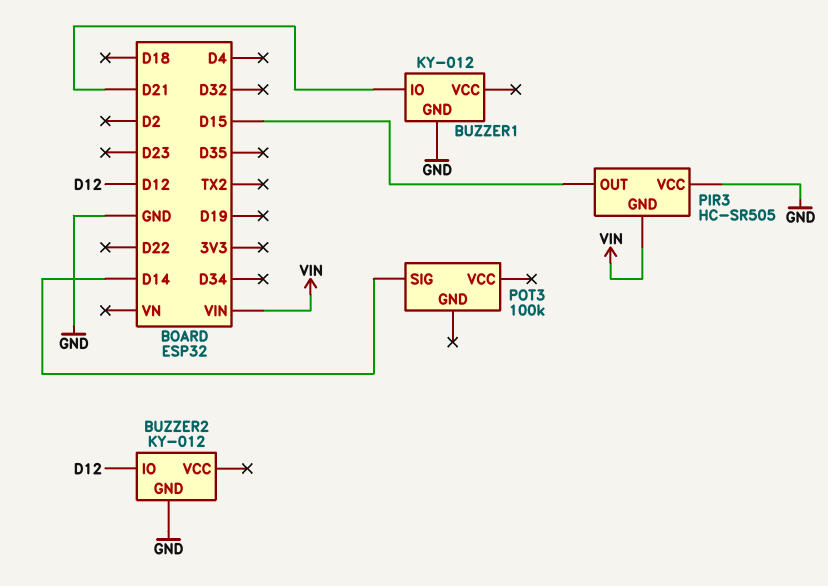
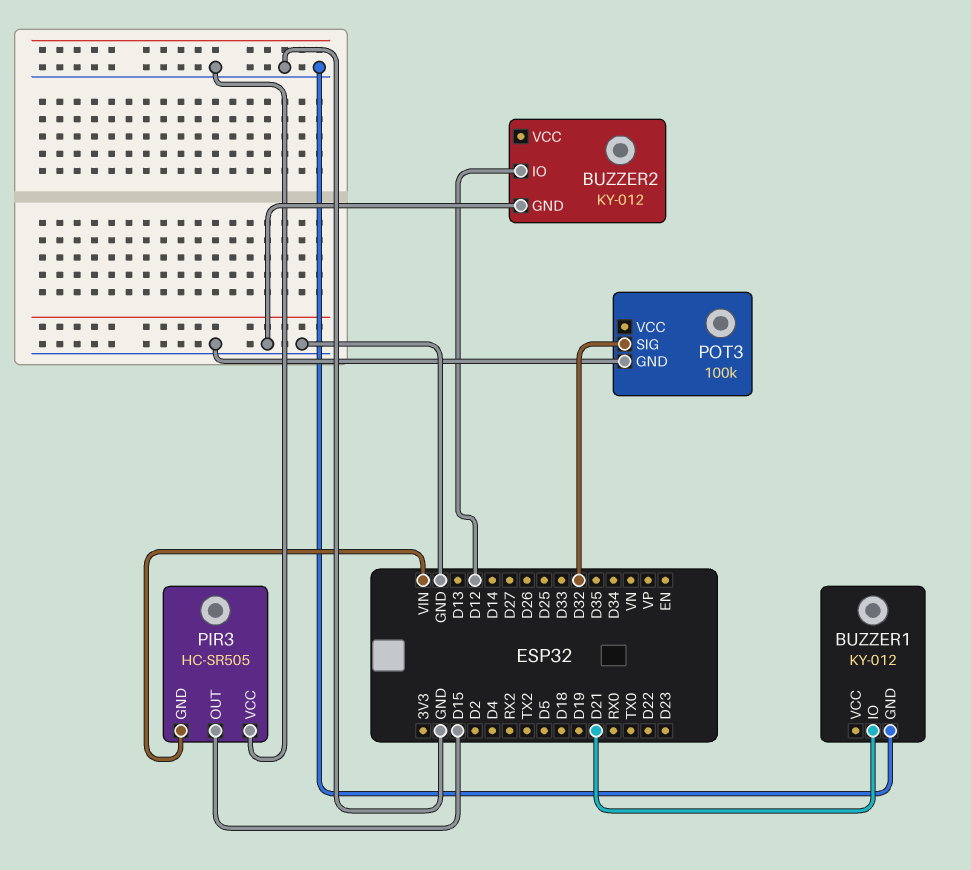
POT3 pin GND: none -> GND
POT3 pin SIG: D14 -> D32

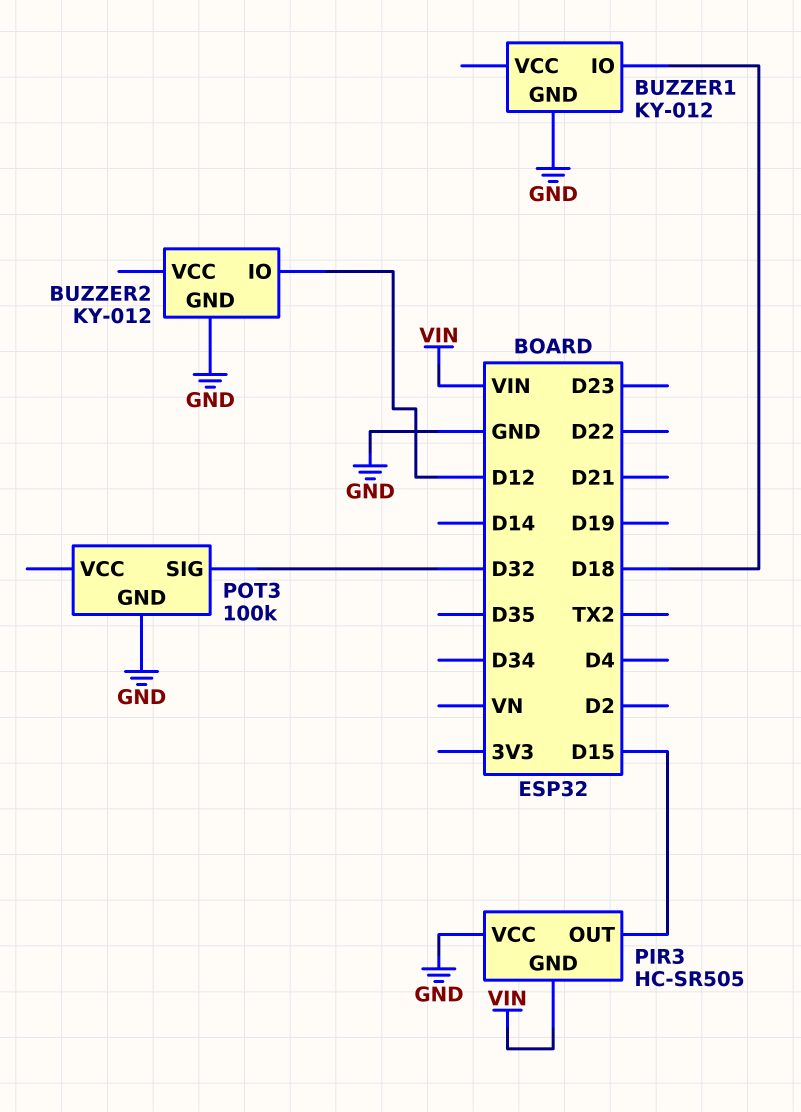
BUZZER1 pin IO: D21 -> D18

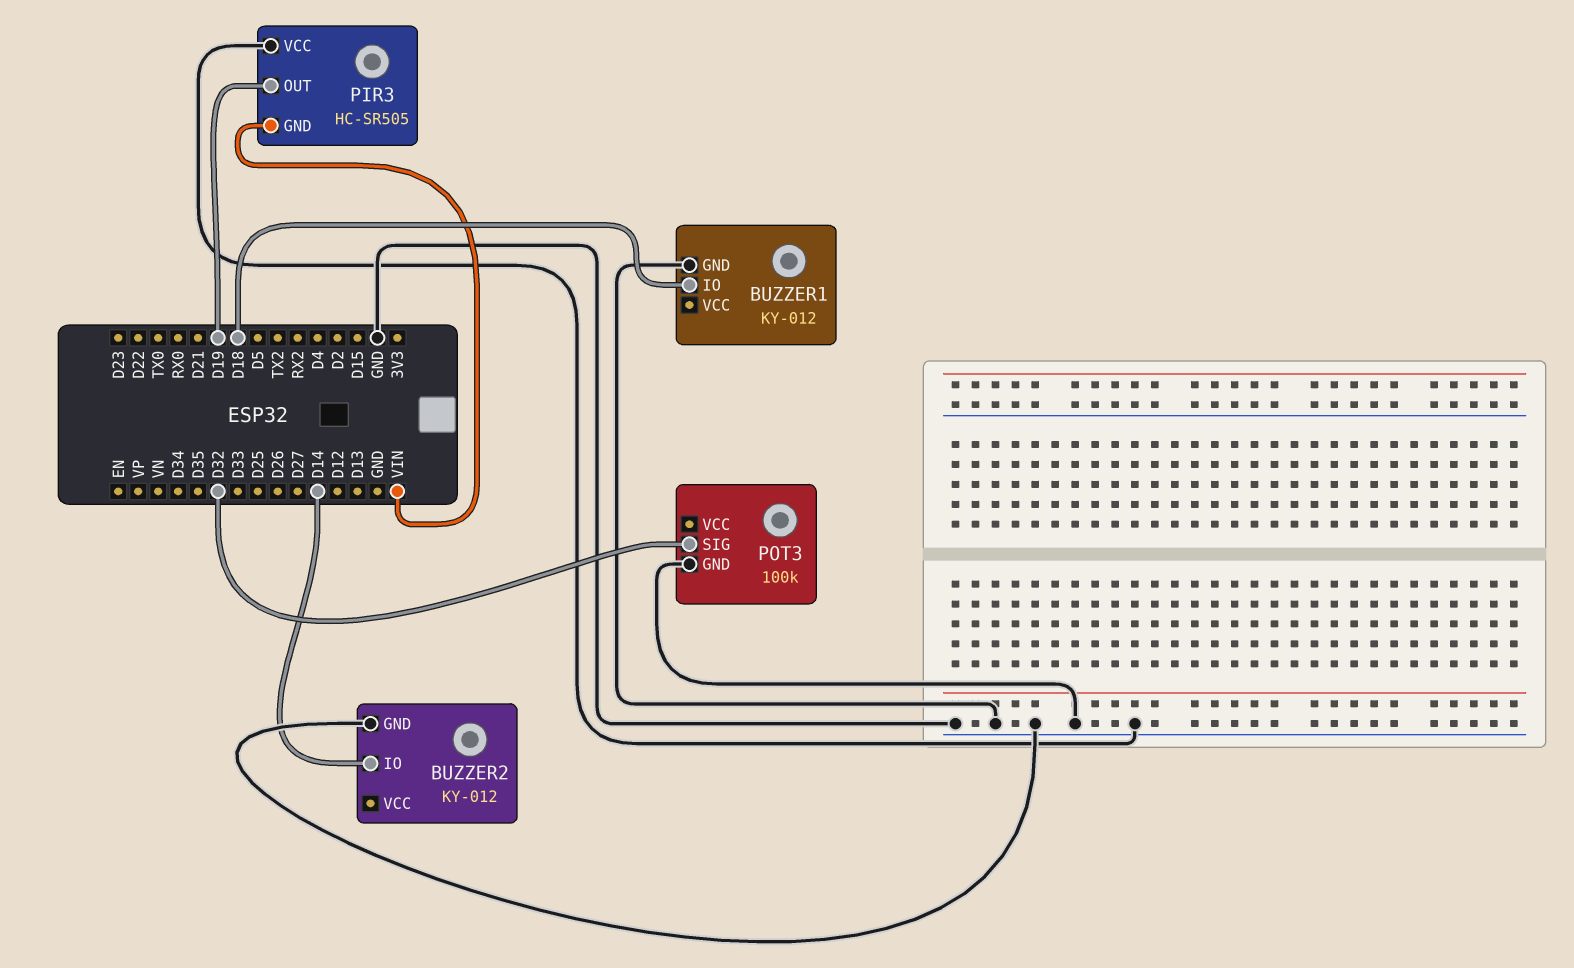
BUZZER2 pin IO: D12 -> D14
PIR3 pin OUT: D15 -> D19

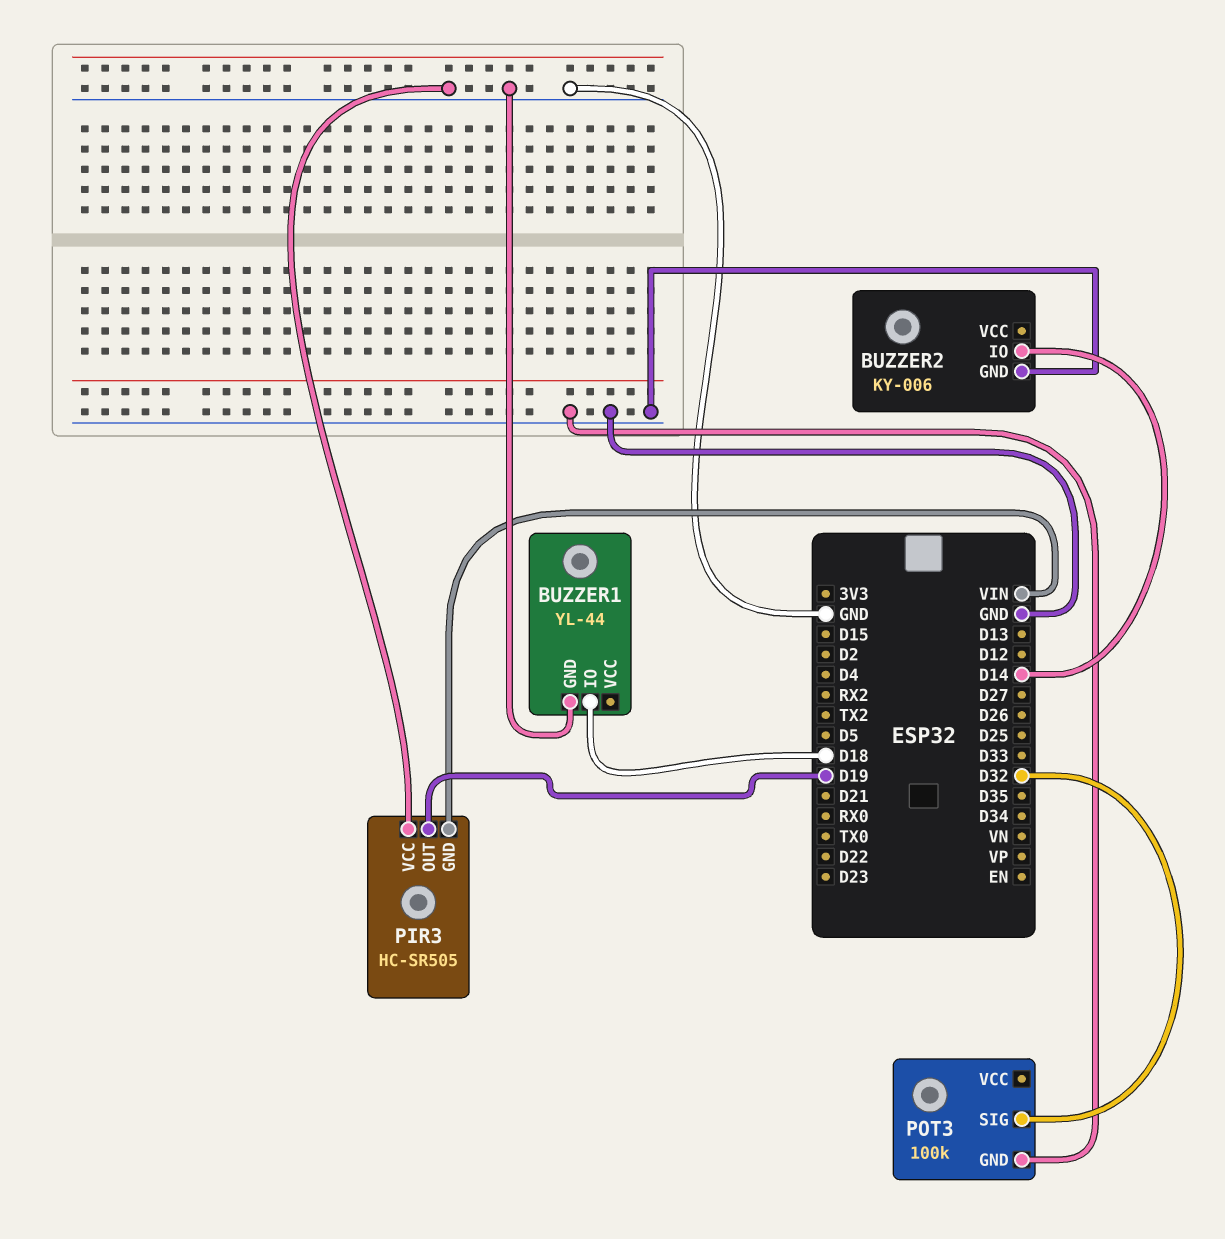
BUZZER1: KY-012 -> YL-44
BUZZER2: KY-012 -> KY-006

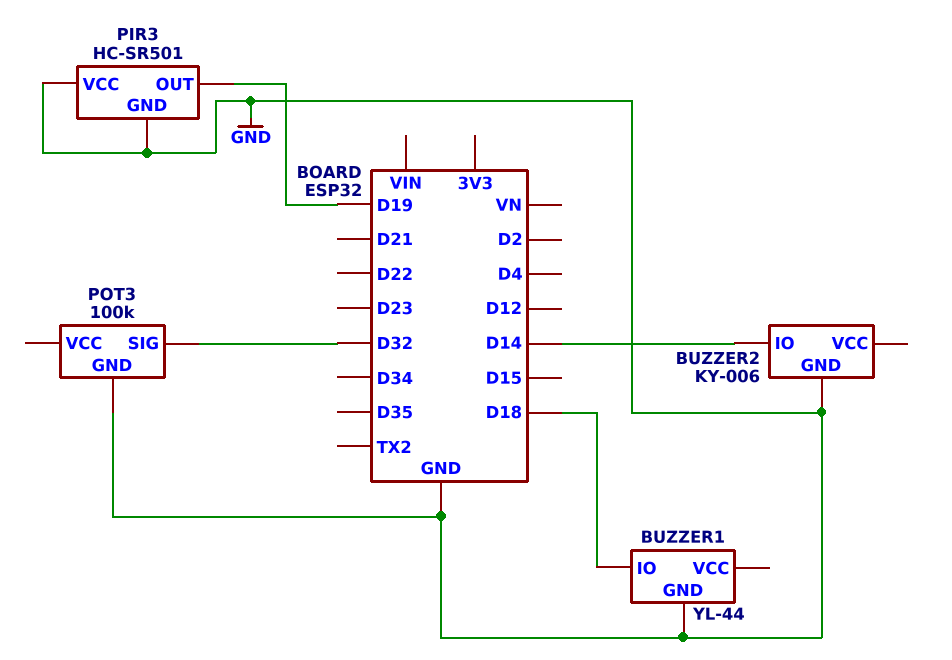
PIR3: HC-SR505 -> HC-SR501
PIR3 pin GND: VIN -> GND

